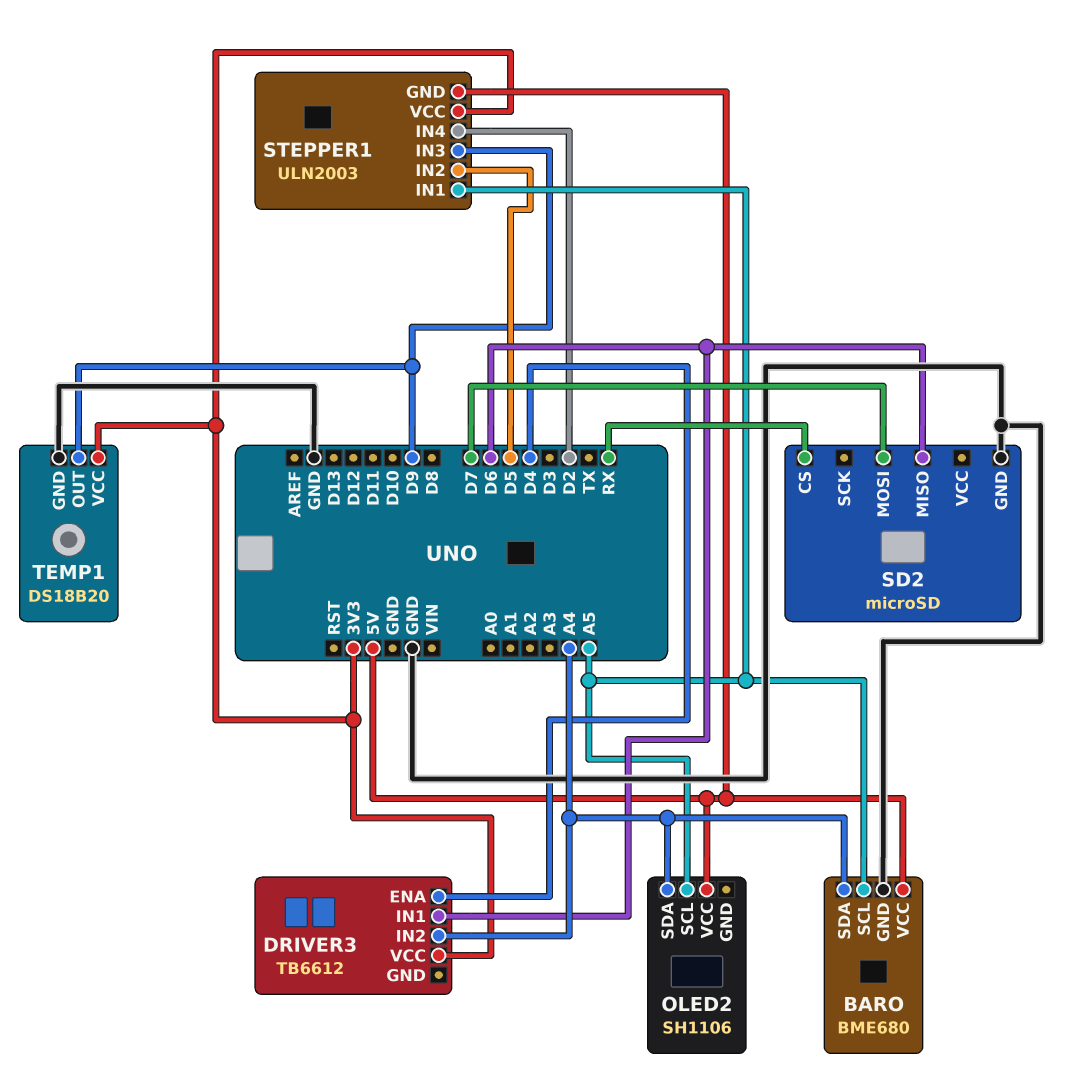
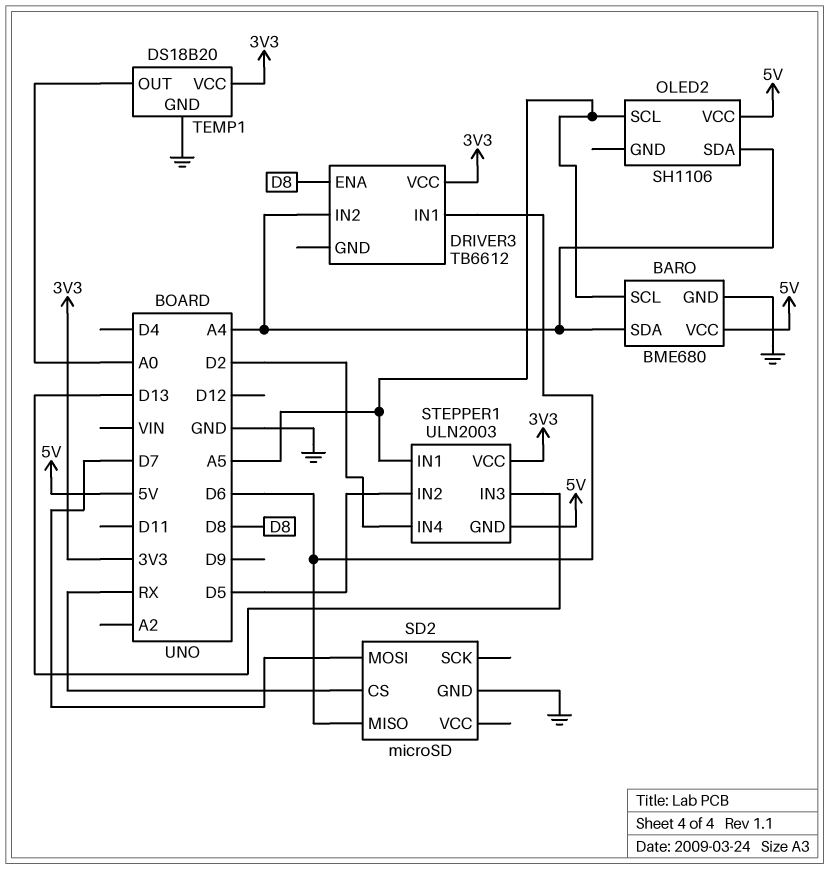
DRIVER3 pin ENA: D4 -> D8
STEPPER1 pin IN3: D9 -> D13
TEMP1 pin OUT: D9 -> A0

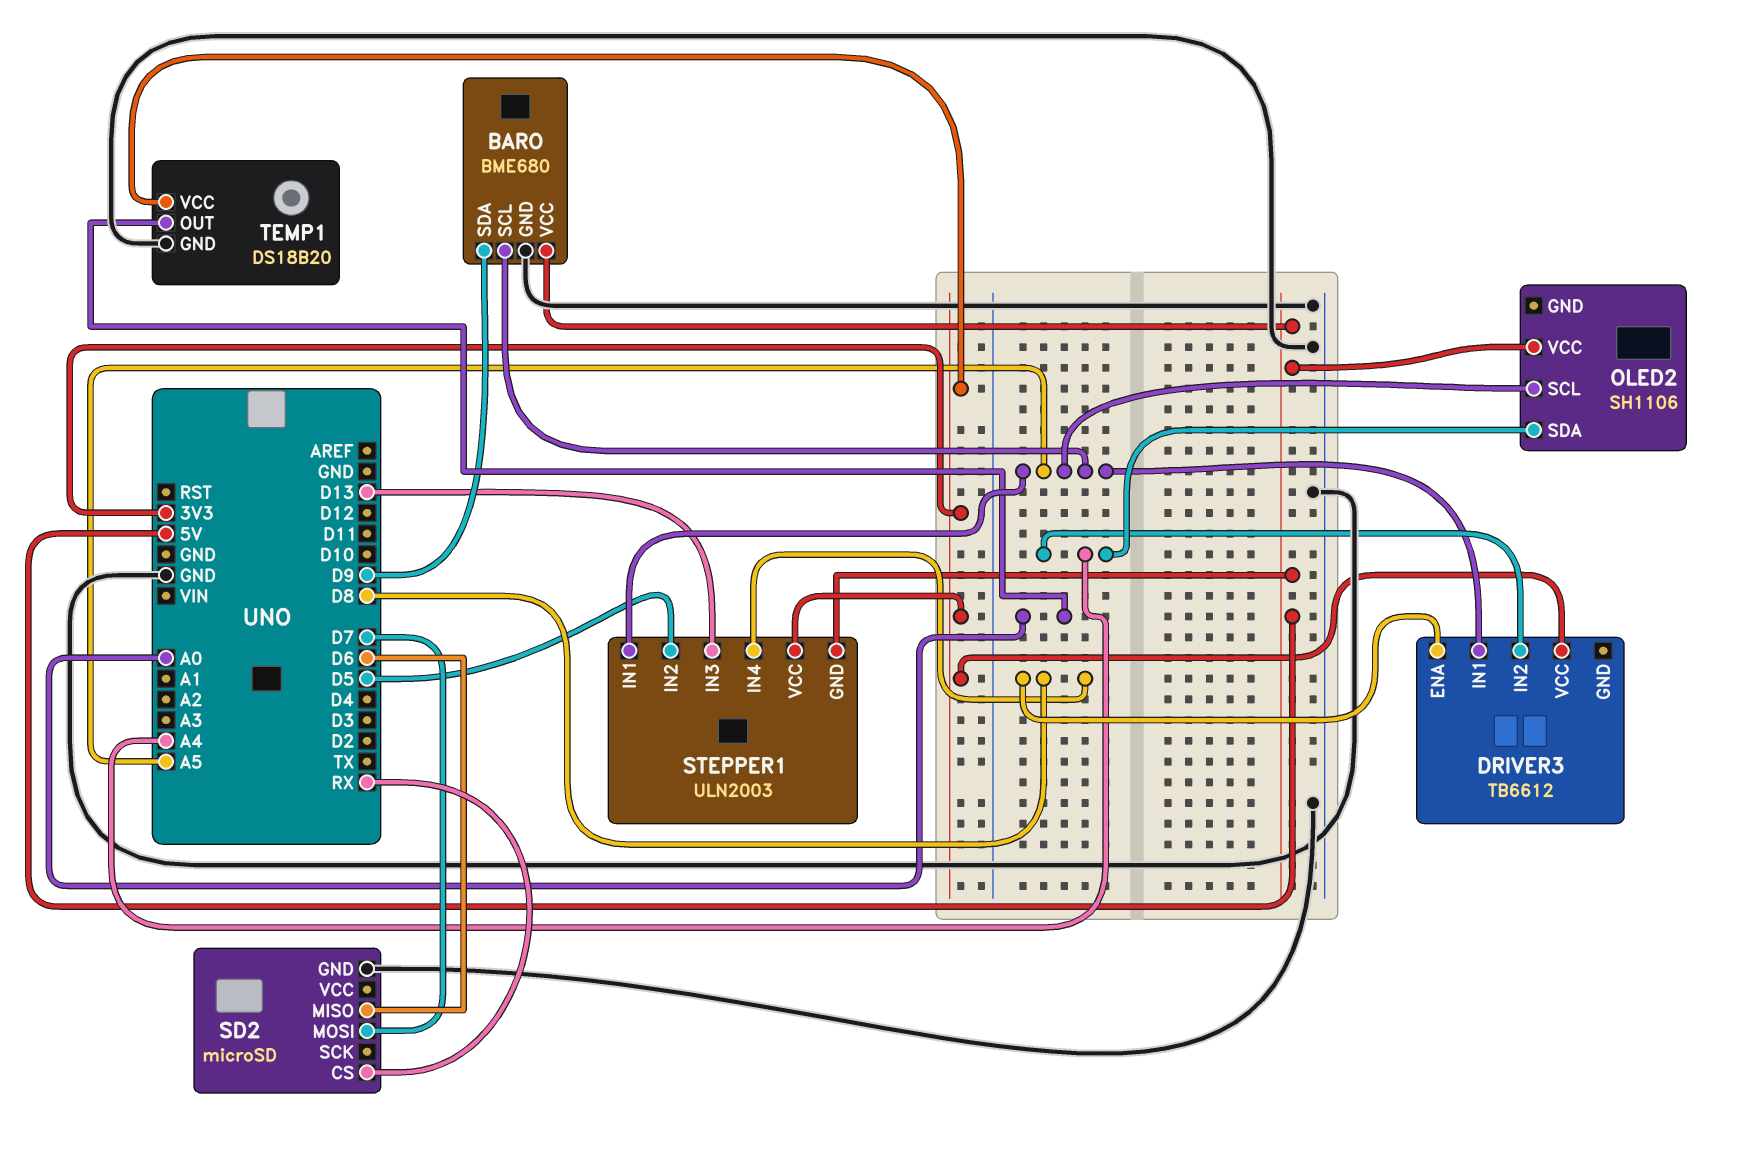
BARO pin SDA: A4 -> D9
DRIVER3 pin IN1: D6 -> A5
STEPPER1 pin IN4: D2 -> D8

